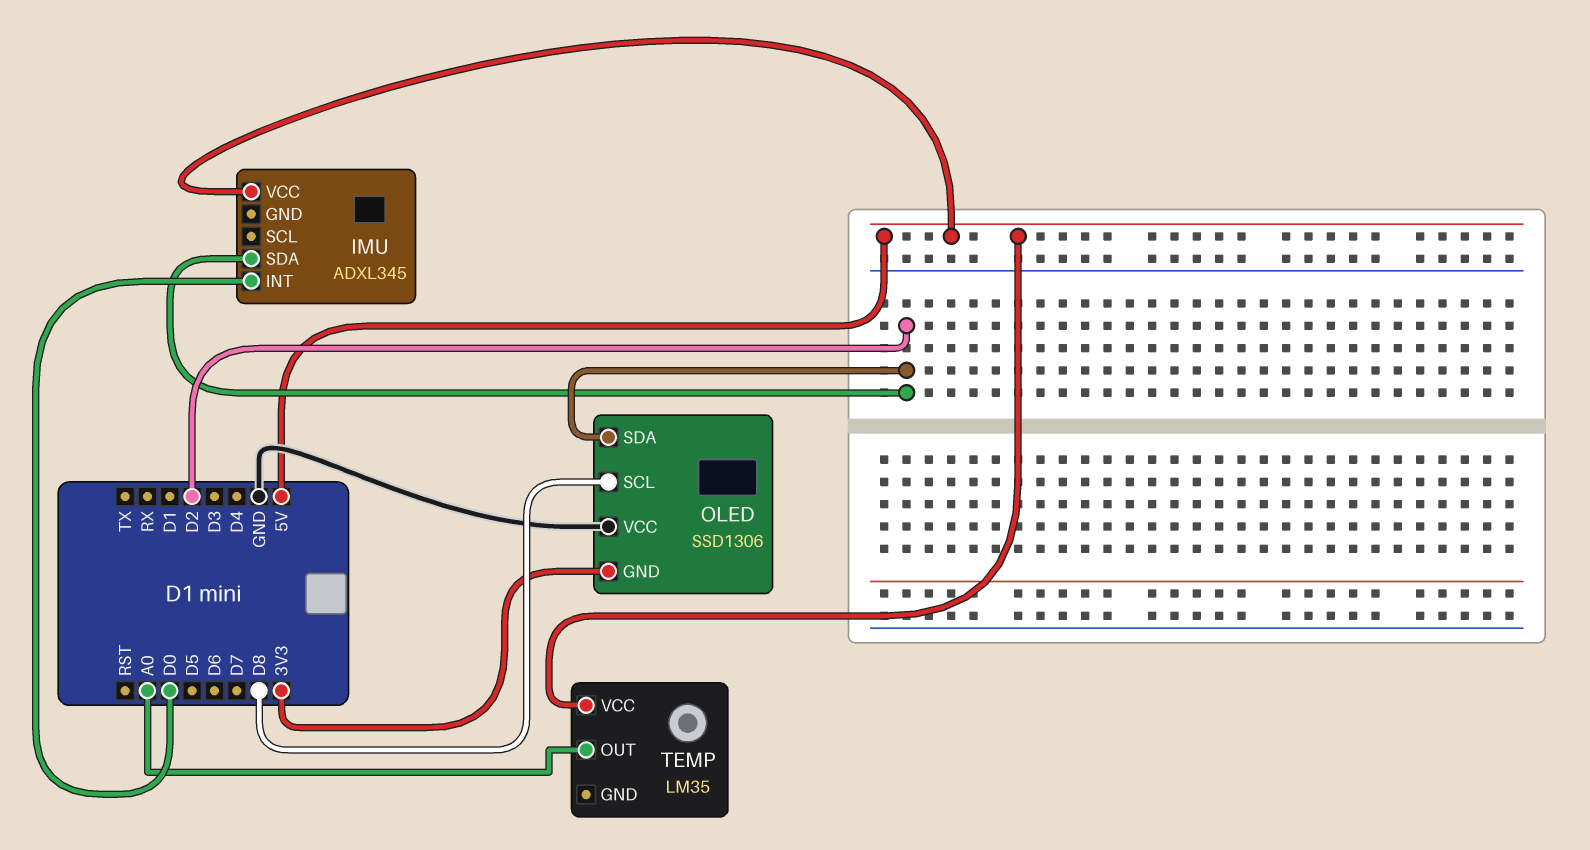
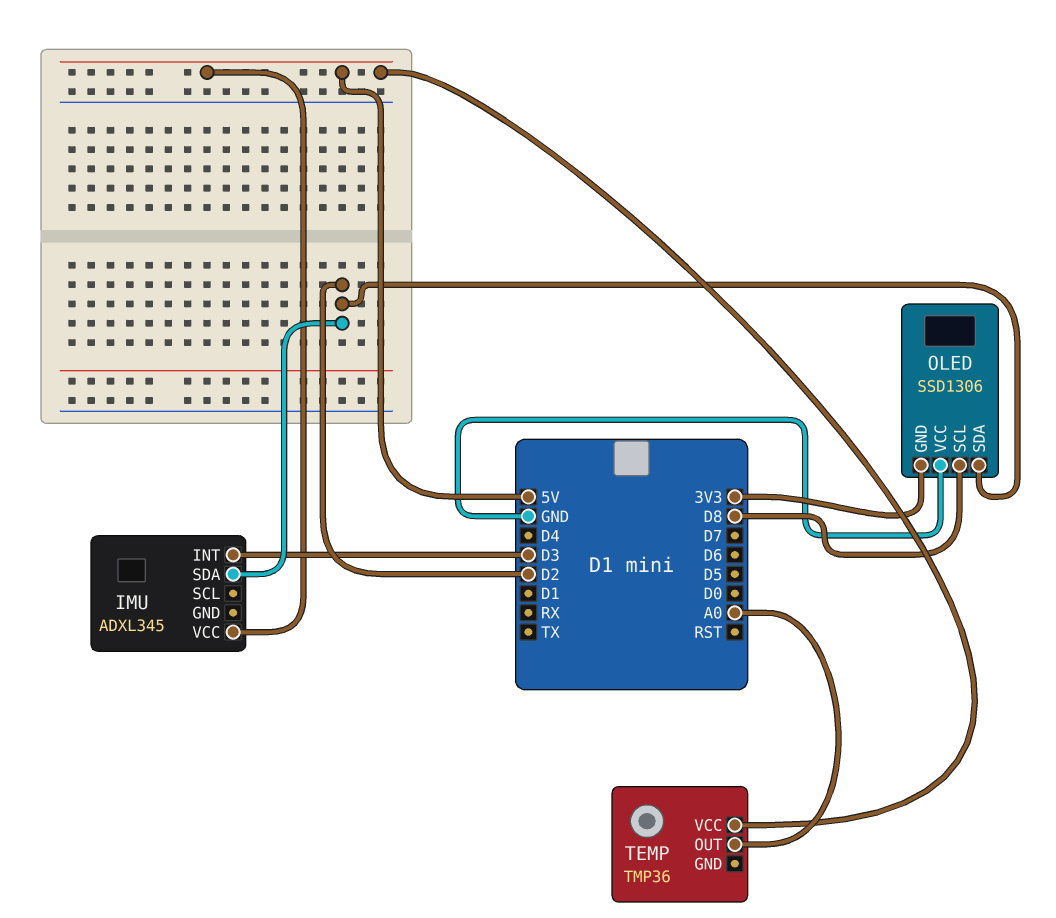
IMU pin INT: D0 -> D3
TEMP: LM35 -> TMP36

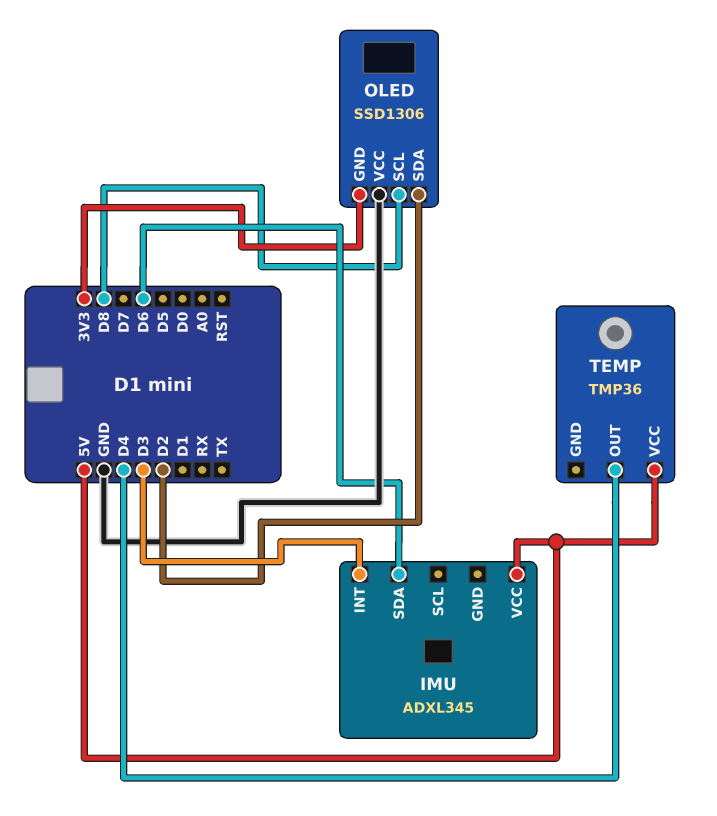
IMU pin SDA: D2 -> D6
TEMP pin OUT: A0 -> D4

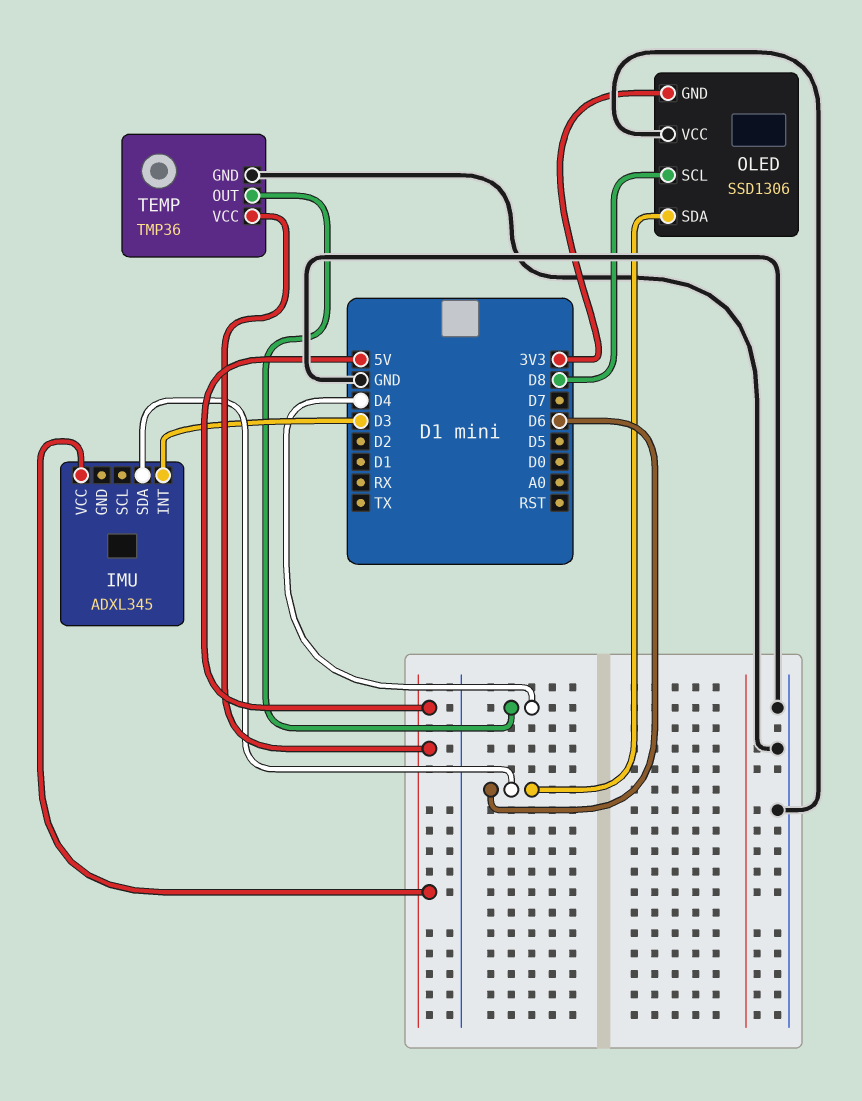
OLED pin SDA: D2 -> D6
TEMP pin GND: none -> GND

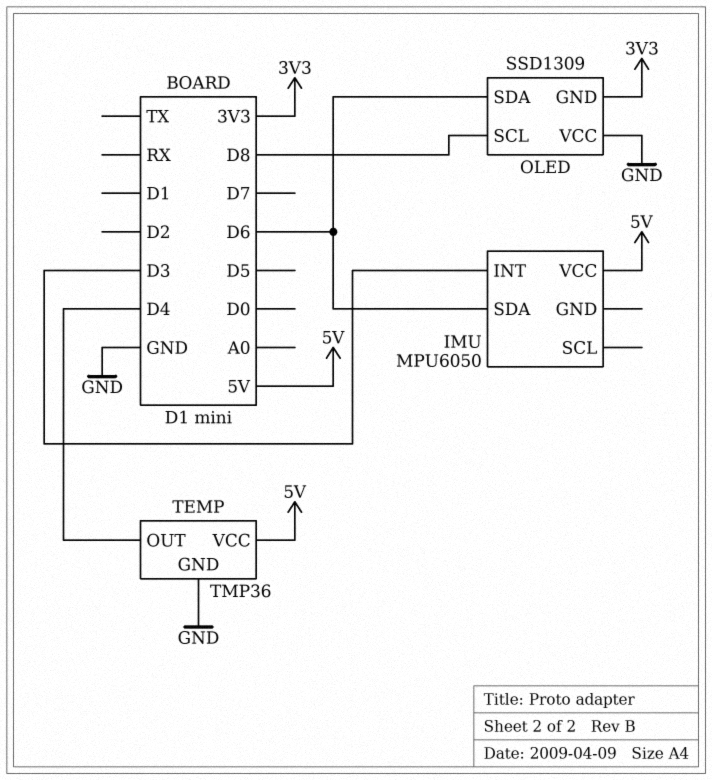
IMU: ADXL345 -> MPU6050
OLED: SSD1306 -> SSD1309

